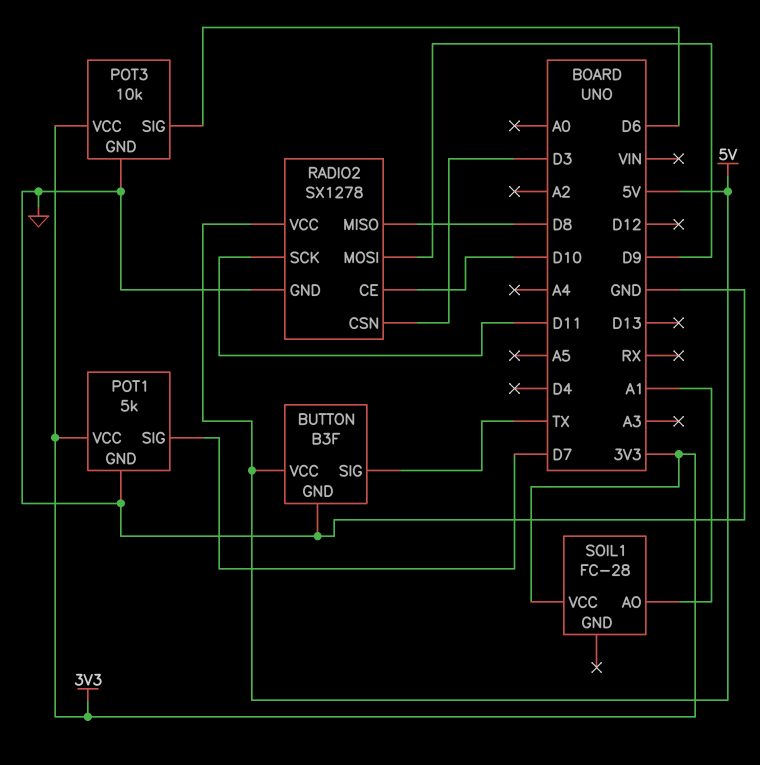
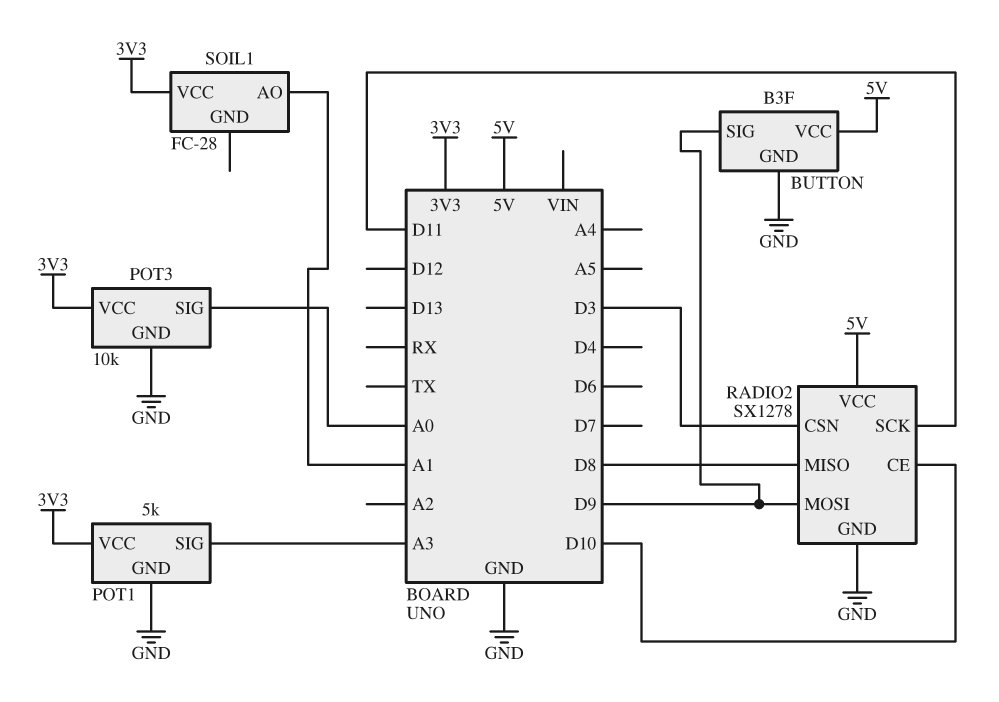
BUTTON pin SIG: TX -> D9
POT1 pin SIG: D7 -> A3
POT3 pin SIG: D6 -> A0

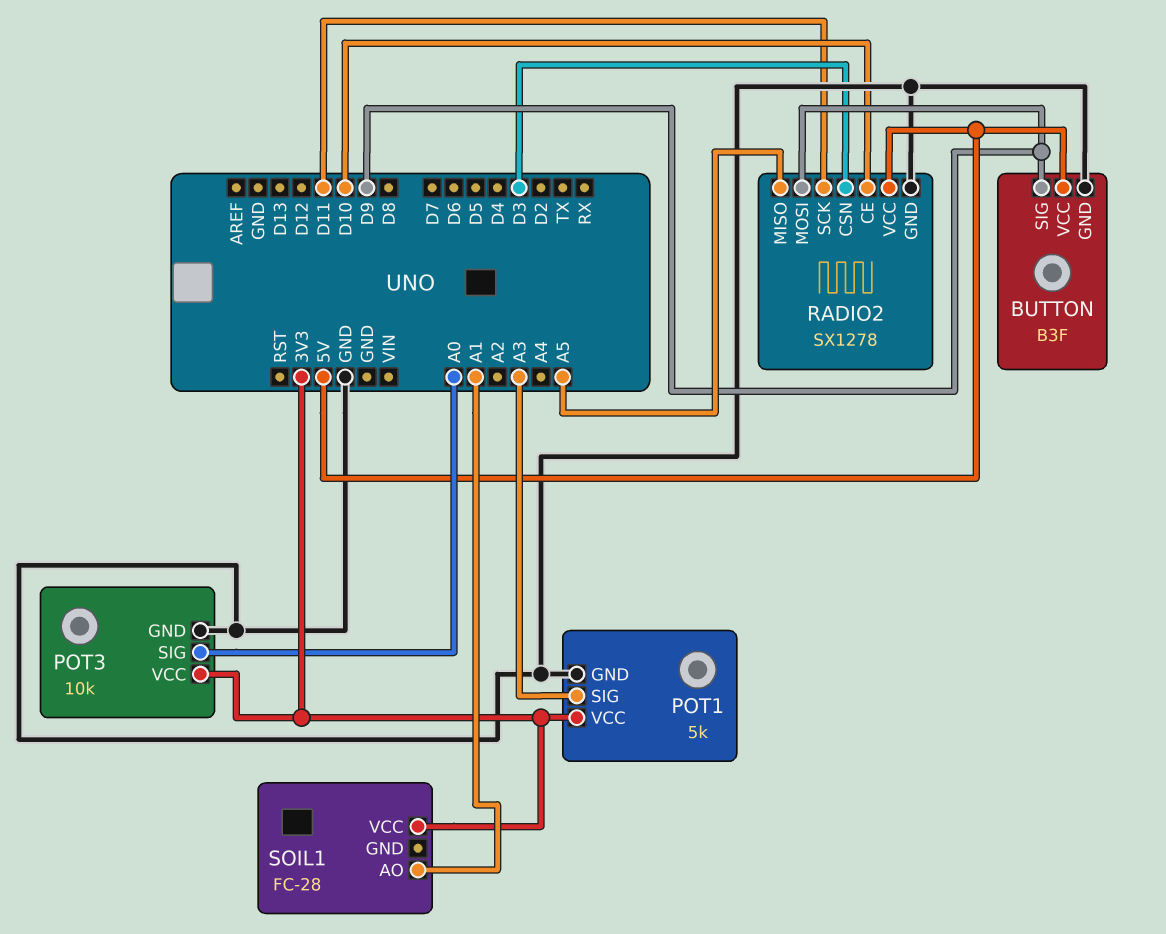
RADIO2 pin MISO: D8 -> A5

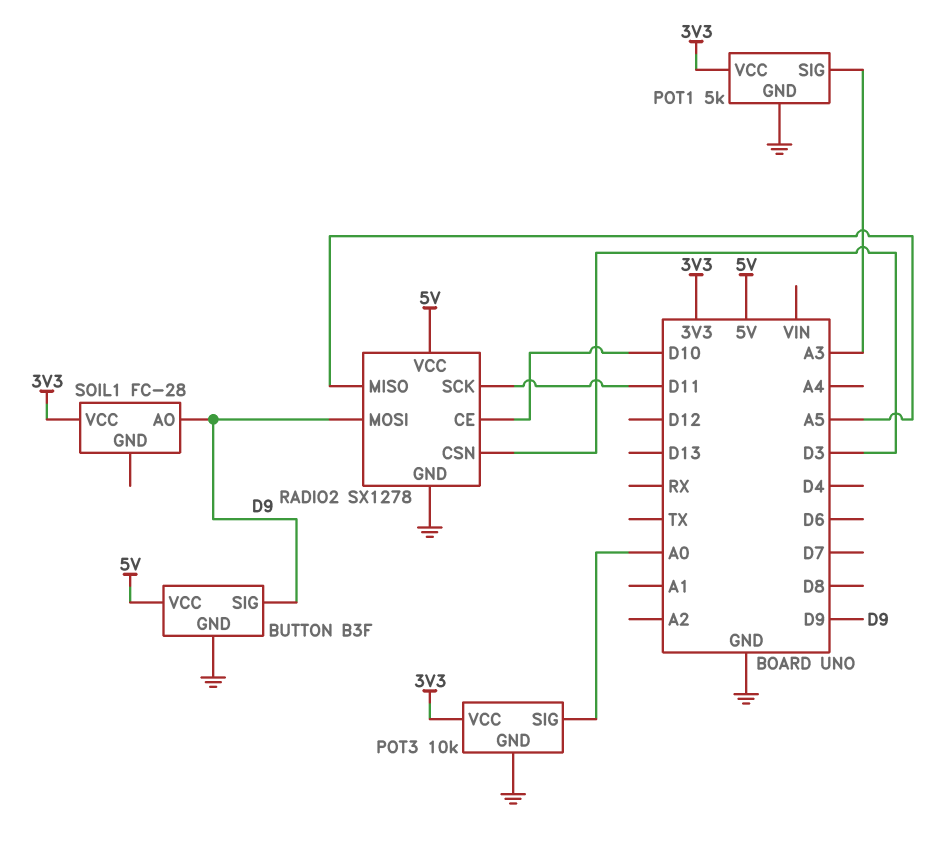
SOIL1 pin AO: A1 -> D9

